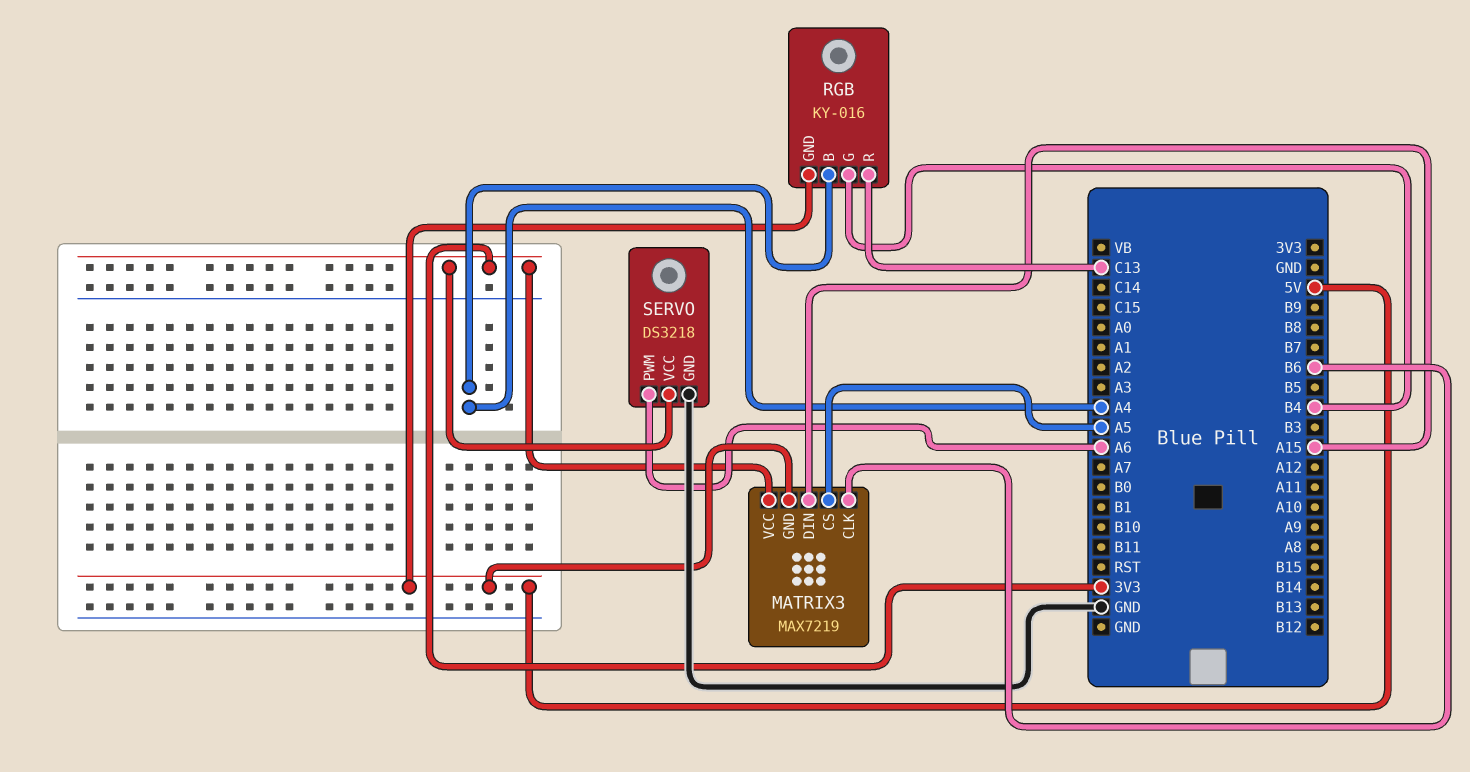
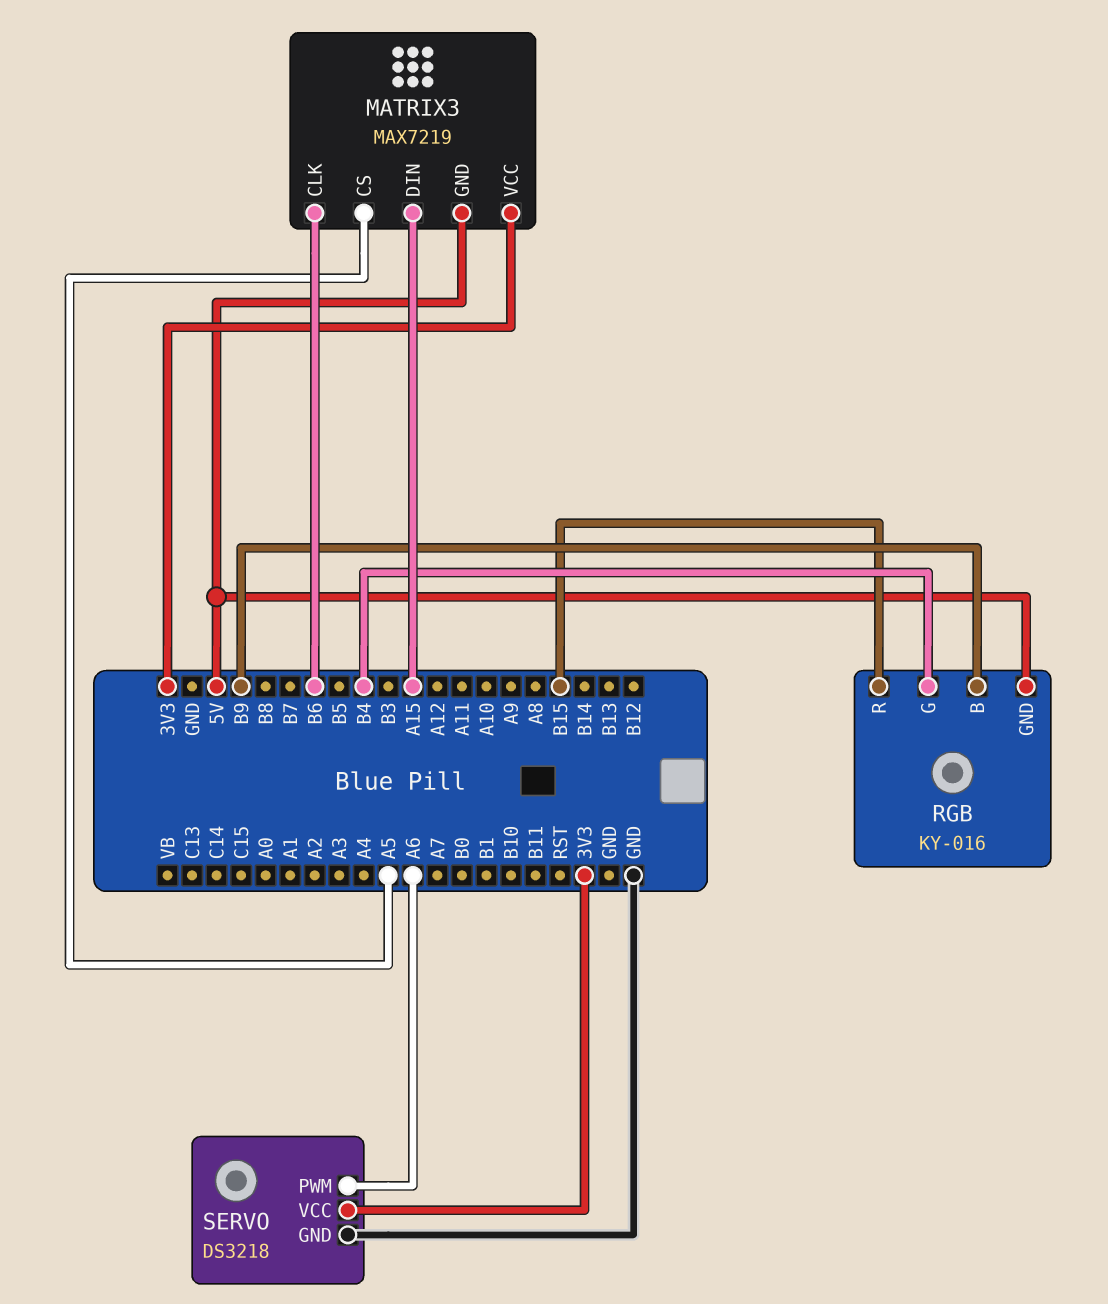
RGB pin B: A4 -> B9
RGB pin R: C13 -> B15

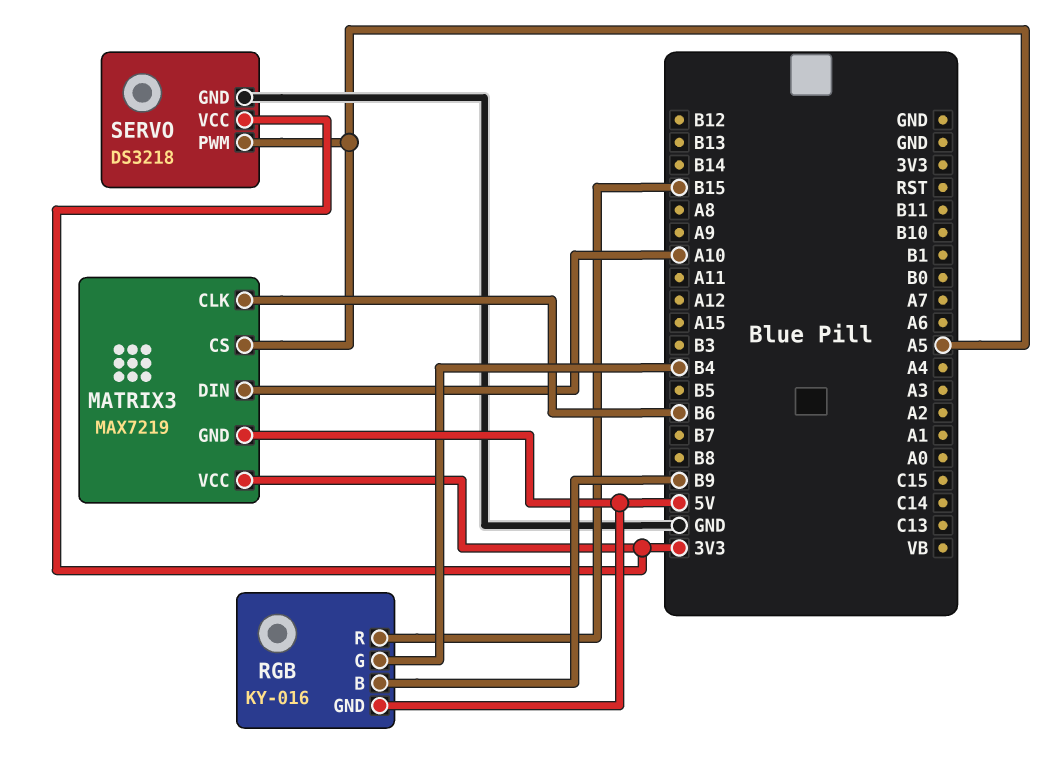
MATRIX3 pin DIN: A15 -> A10
SERVO pin PWM: A6 -> A5

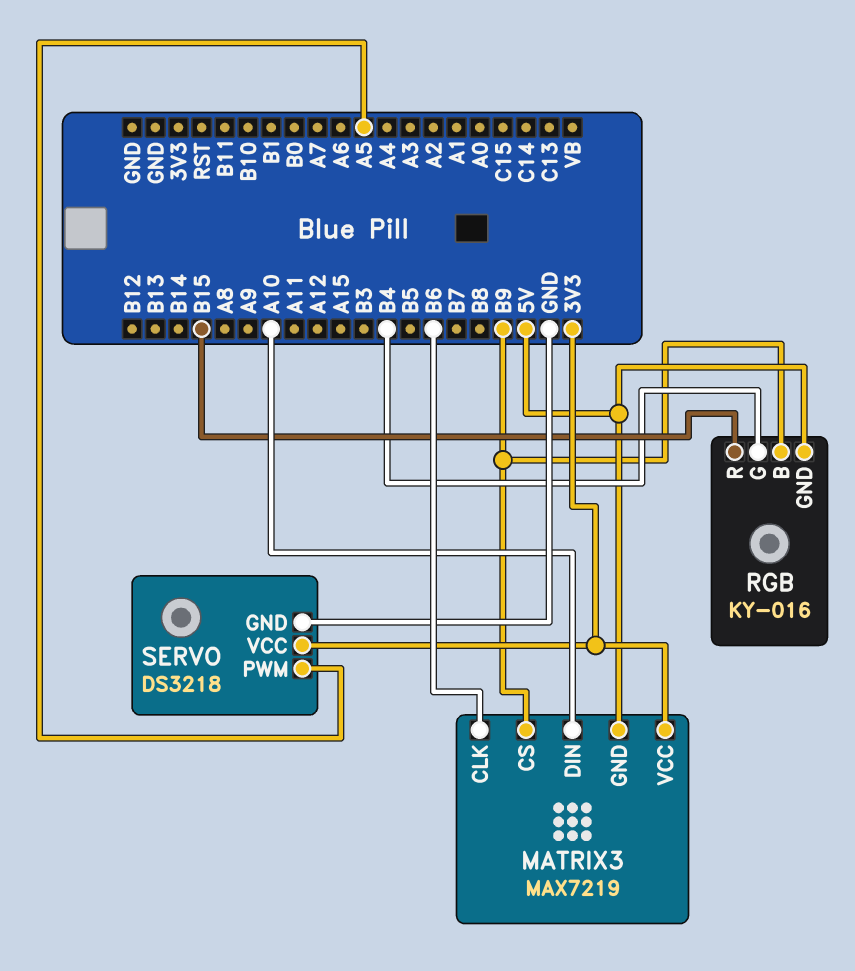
MATRIX3 pin CS: A5 -> B9

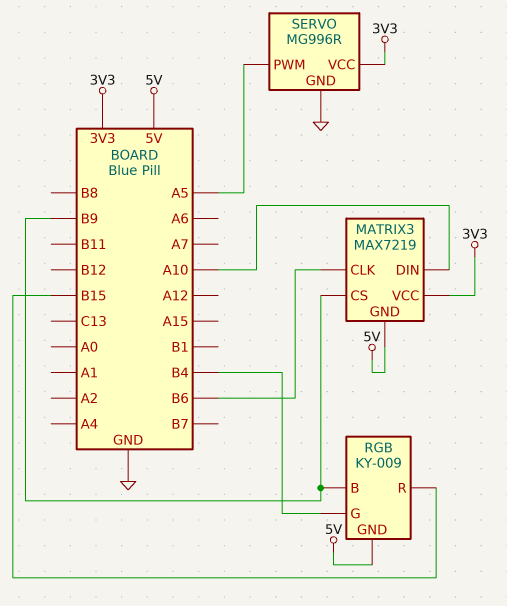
RGB: KY-016 -> KY-009
SERVO: DS3218 -> MG996R

